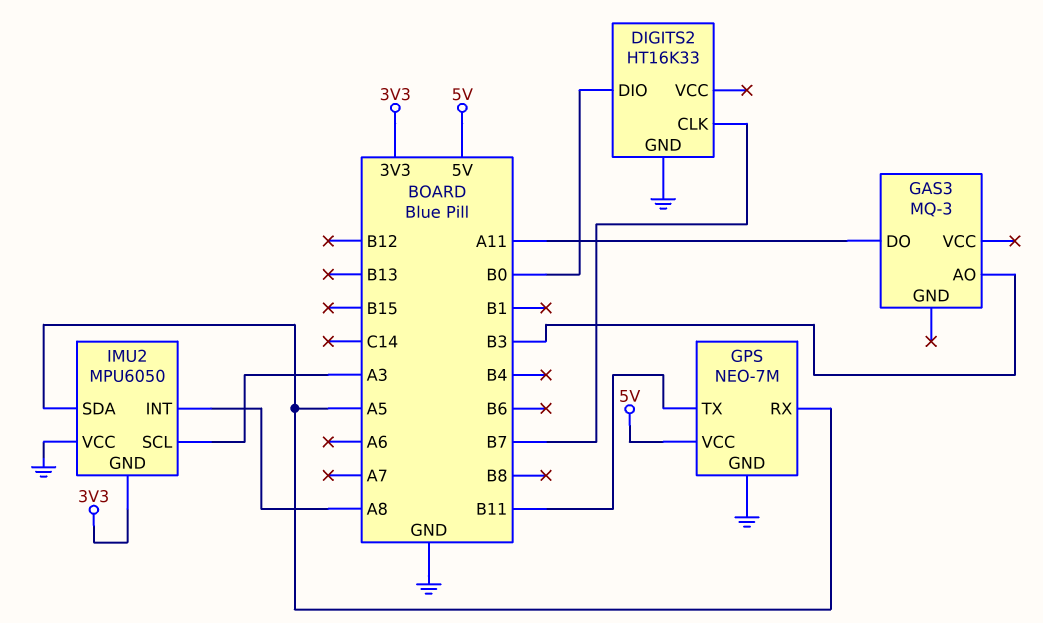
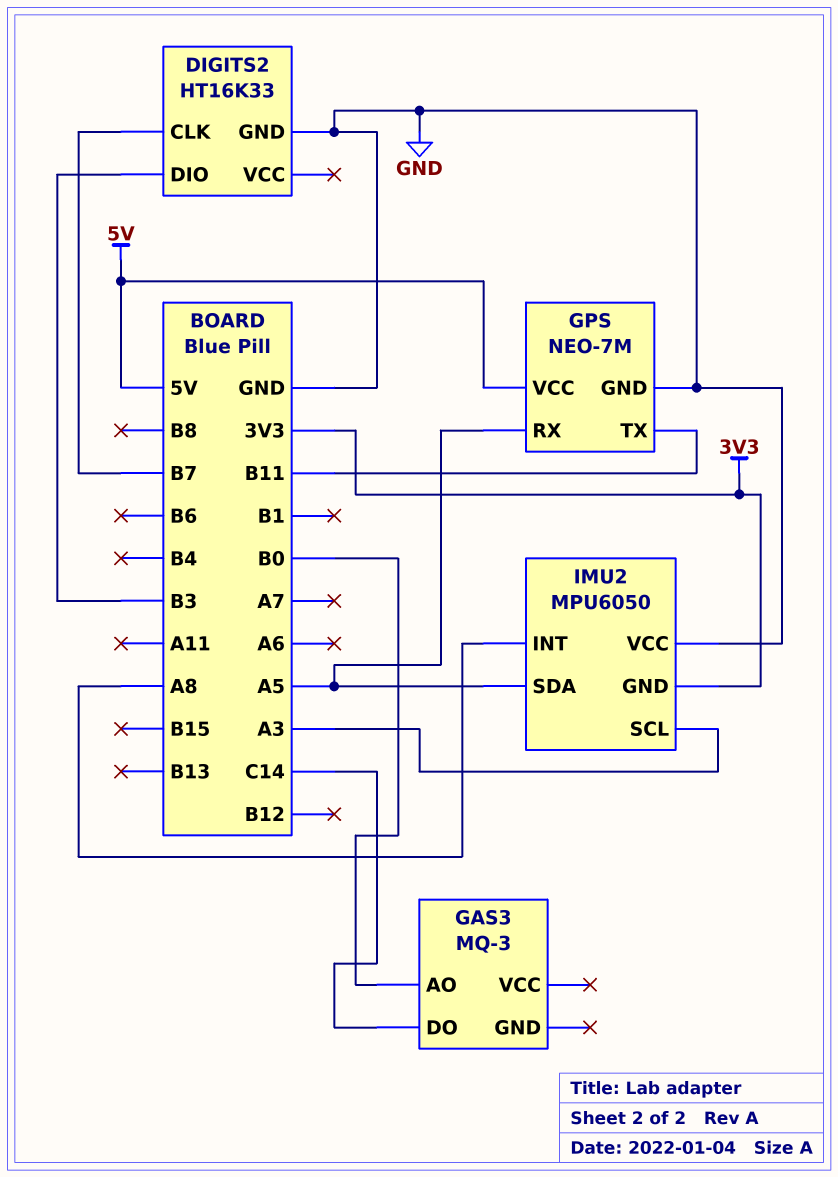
DIGITS2 pin DIO: B0 -> B3
GAS3 pin AO: B3 -> B0
GAS3 pin DO: A11 -> C14

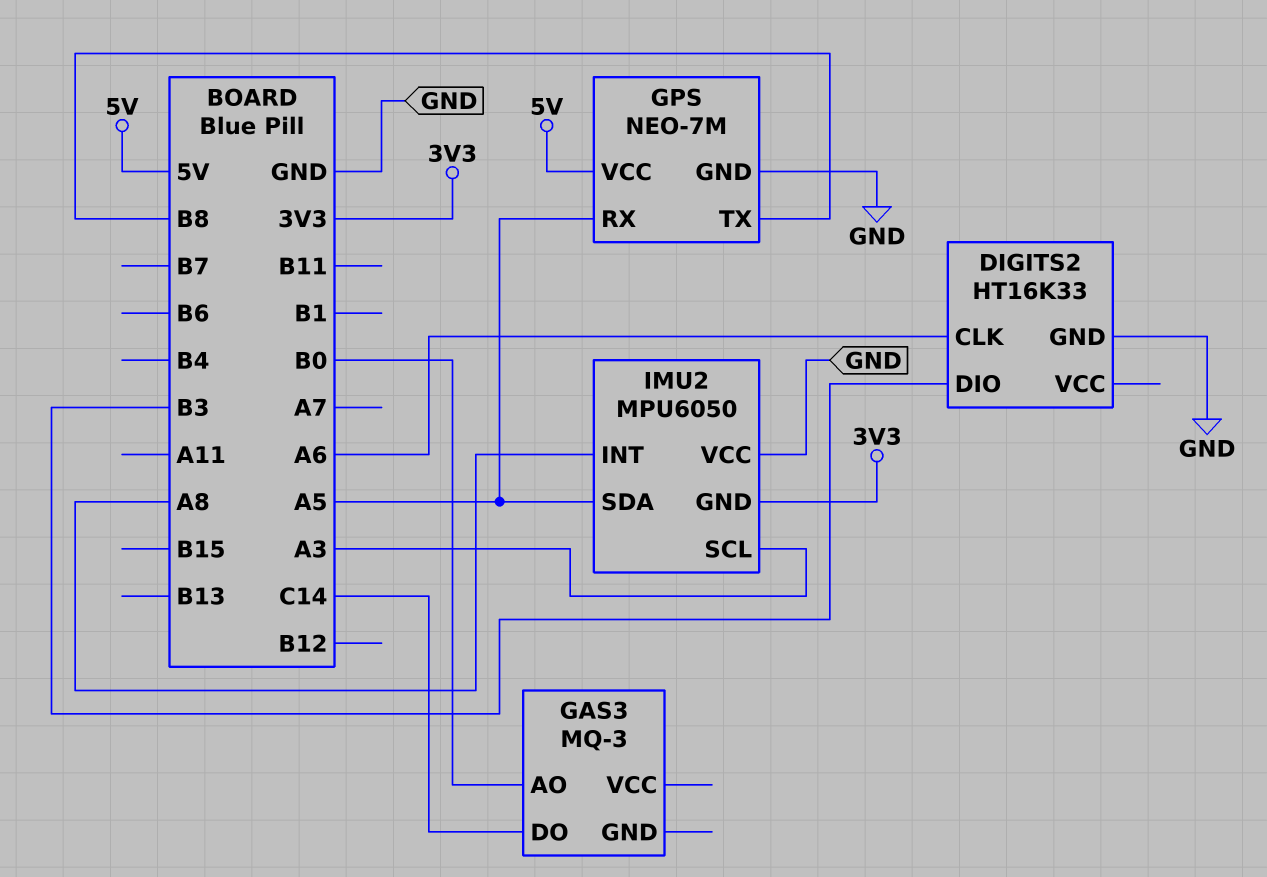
DIGITS2 pin CLK: B7 -> A6
GPS pin TX: B11 -> B8

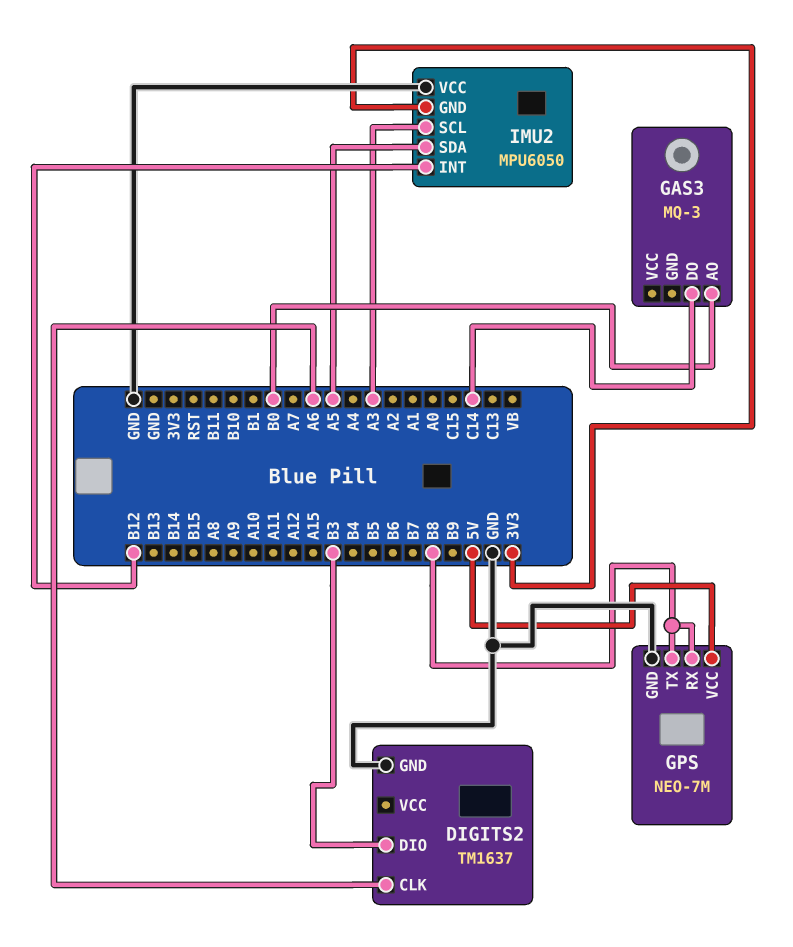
DIGITS2: HT16K33 -> TM1637
GPS pin RX: A5 -> B8
IMU2 pin INT: A8 -> B12

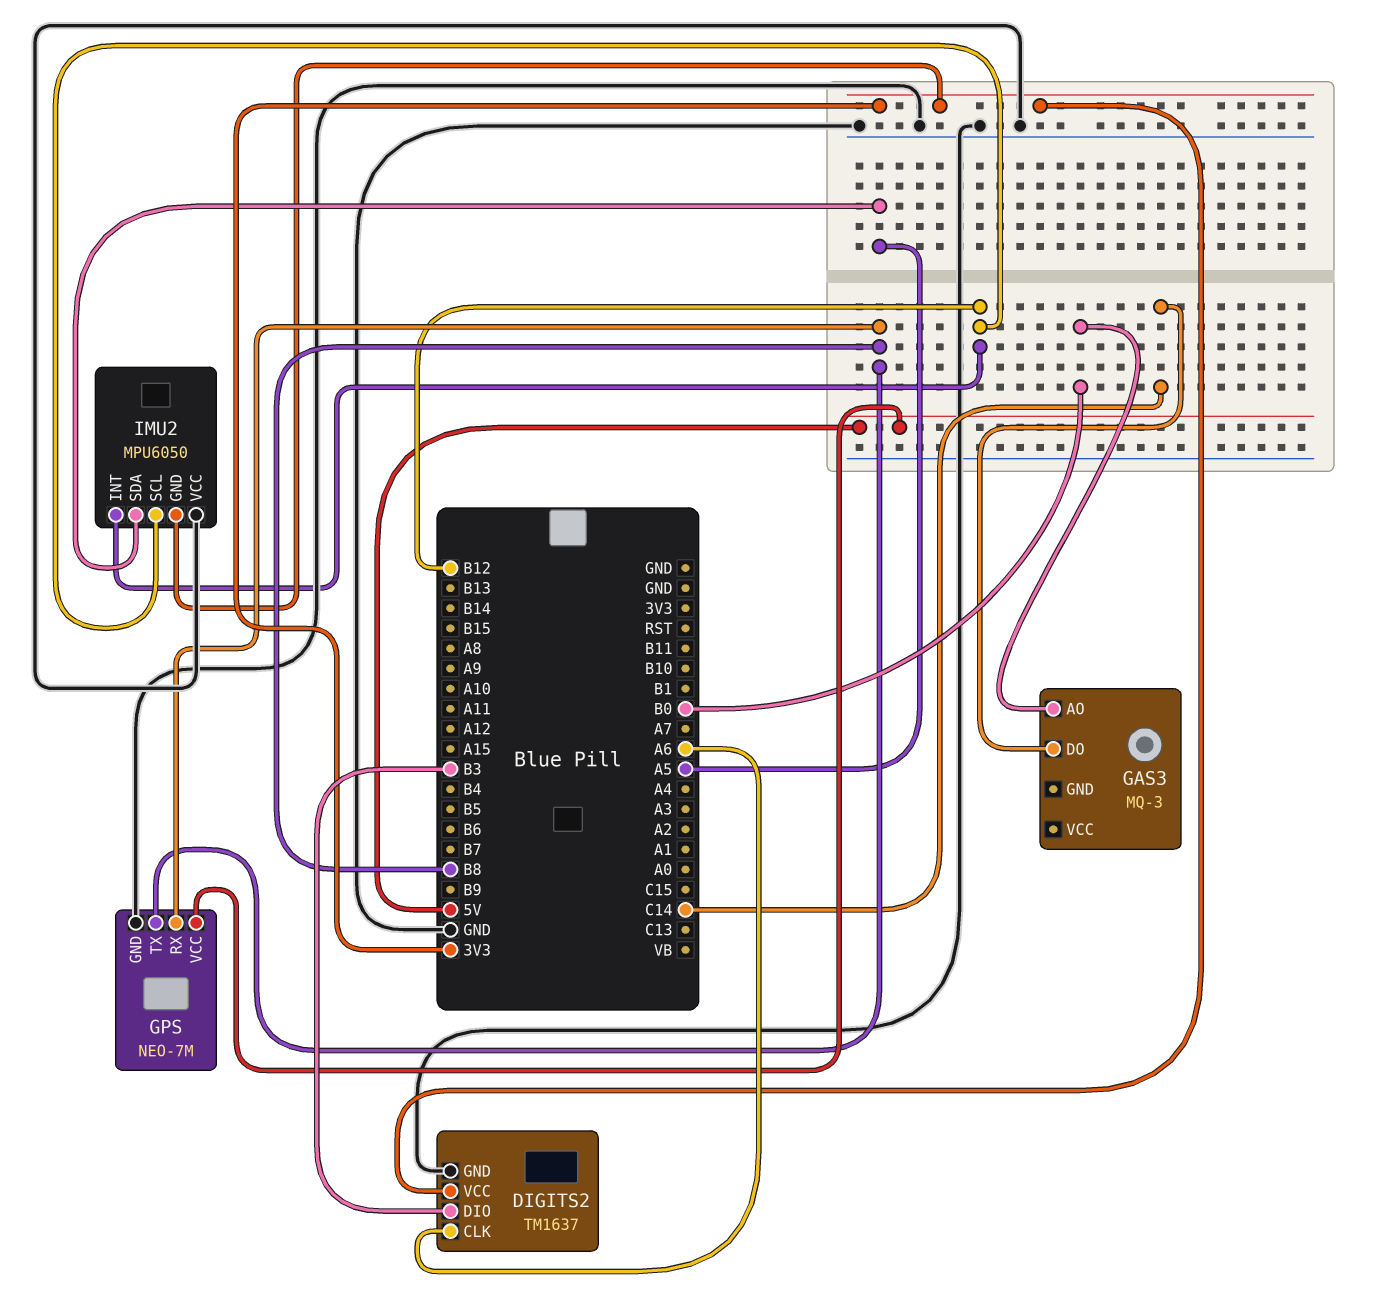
DIGITS2 pin VCC: none -> 3V3
IMU2 pin SCL: A3 -> B12

